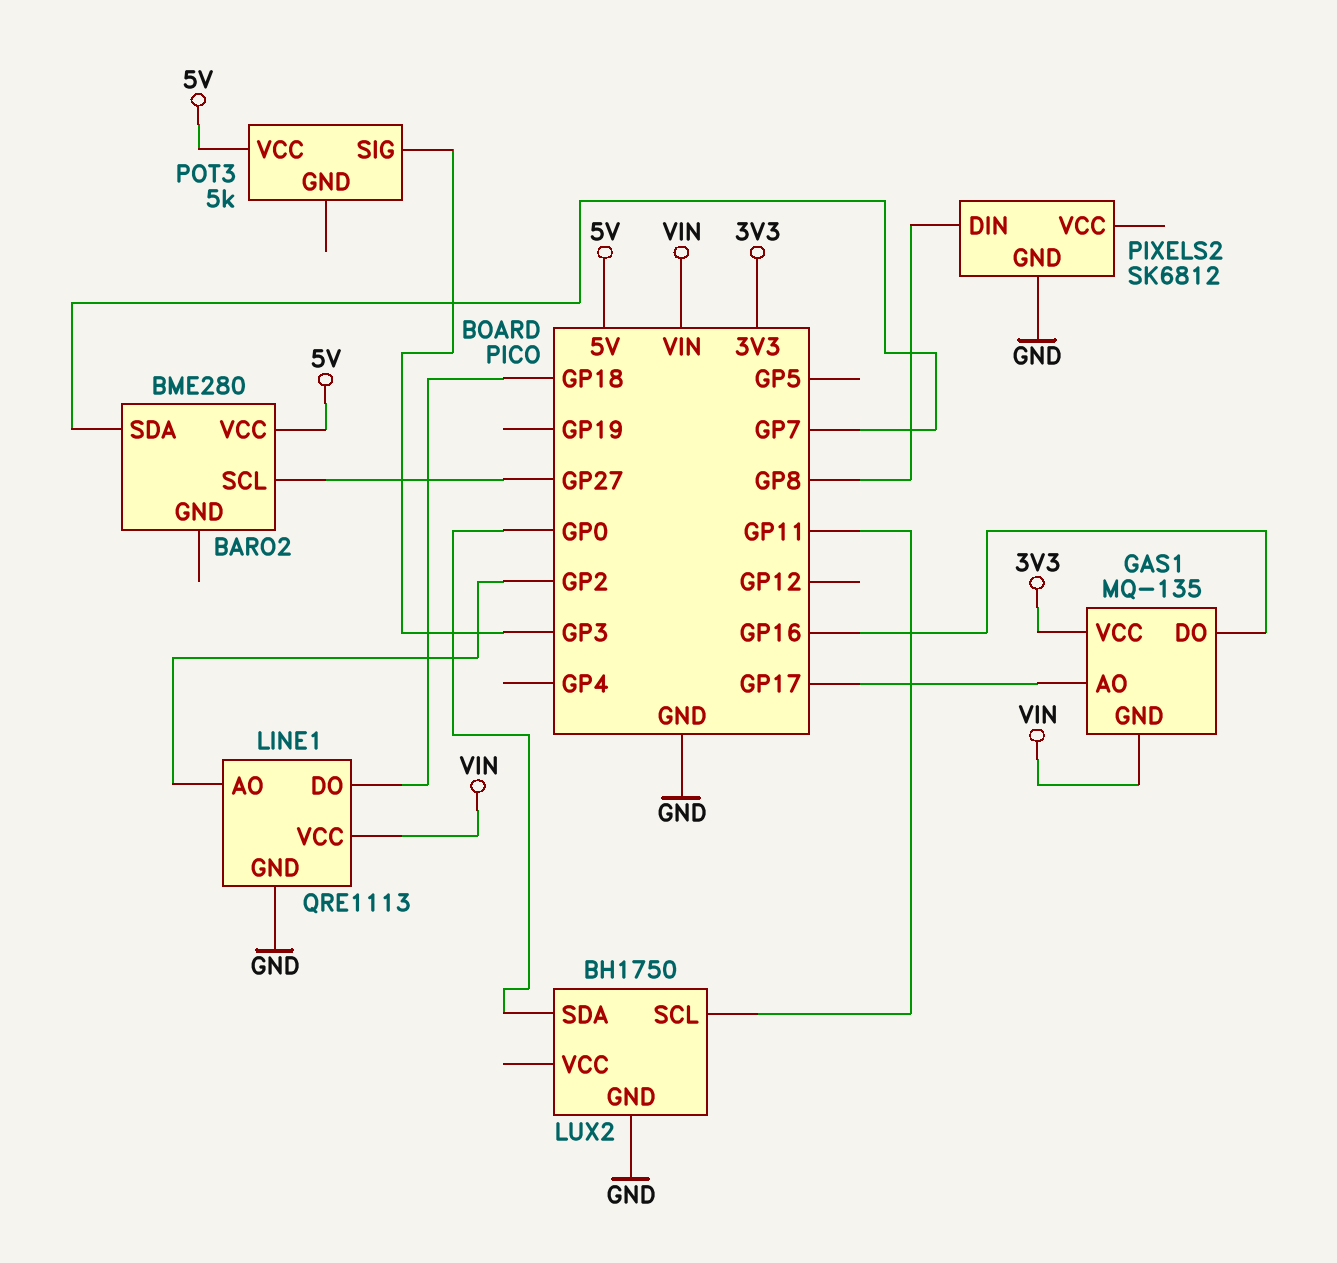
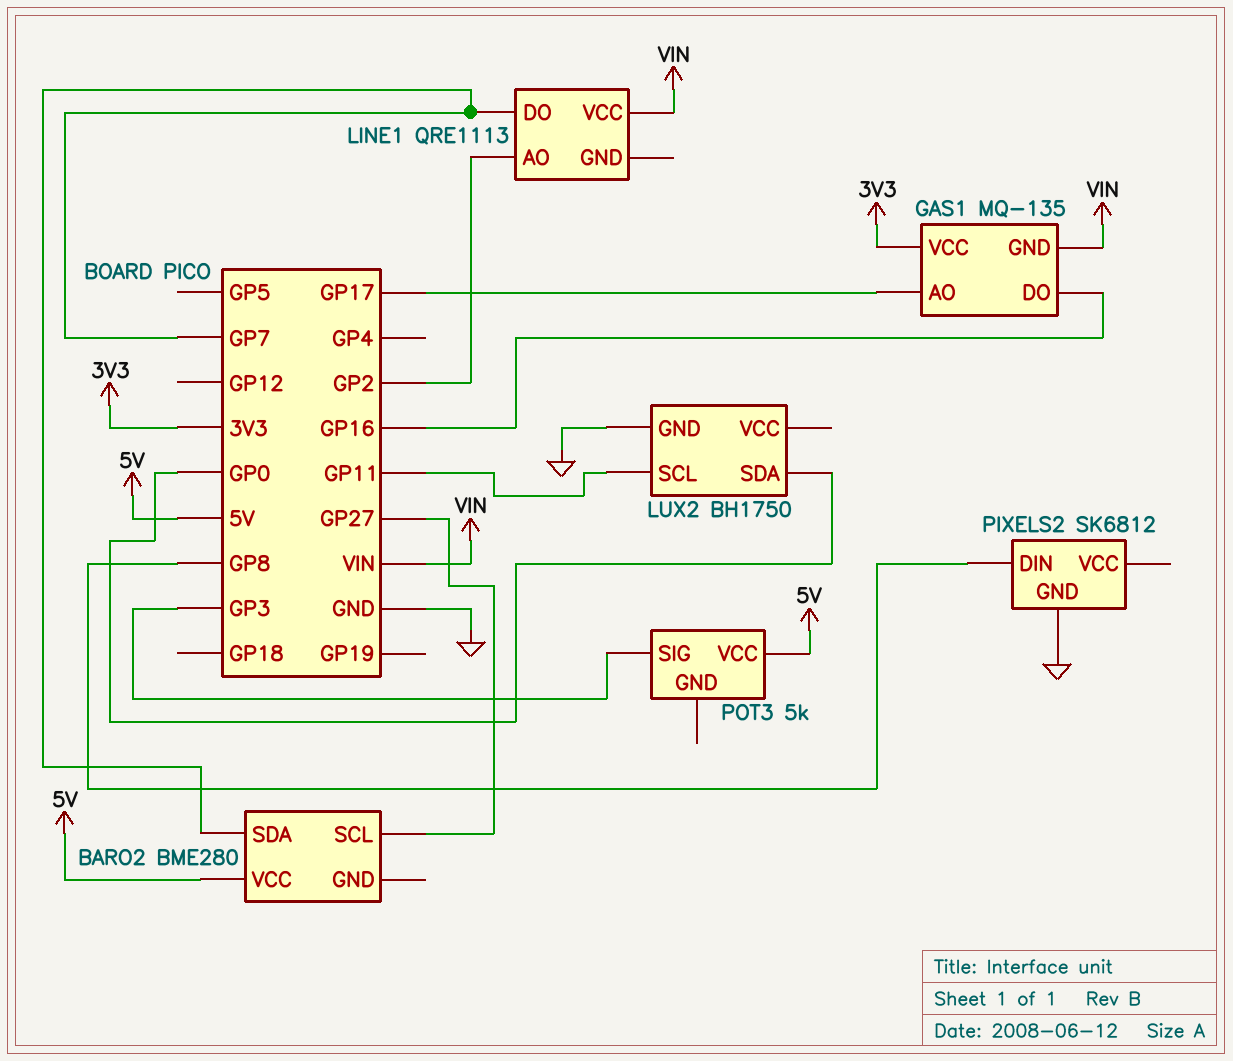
LINE1 pin DO: GP18 -> GP7
LINE1 pin GND: GND -> none

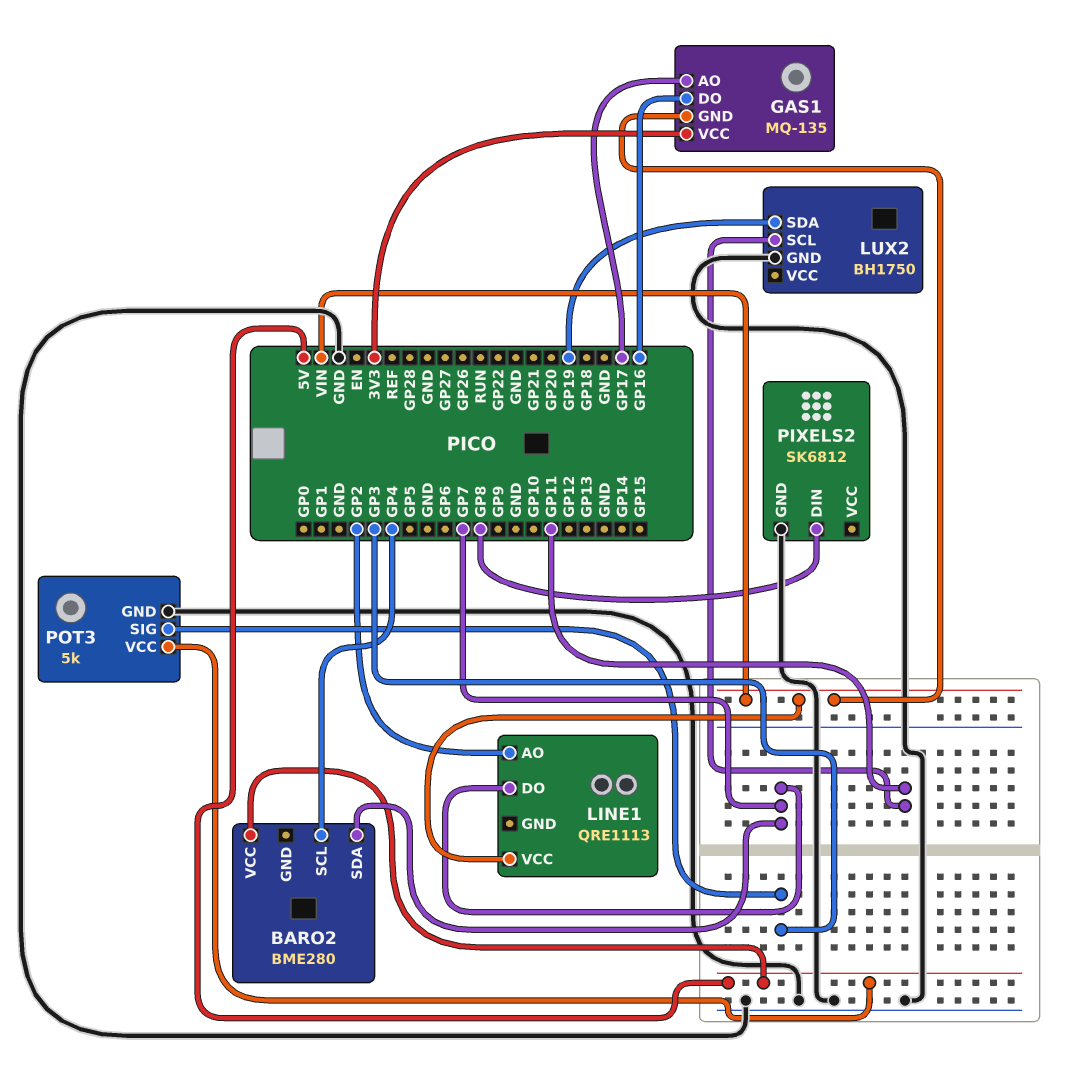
BARO2 pin SCL: GP27 -> GP4
LUX2 pin SDA: GP0 -> GP19
POT3 pin GND: none -> GND

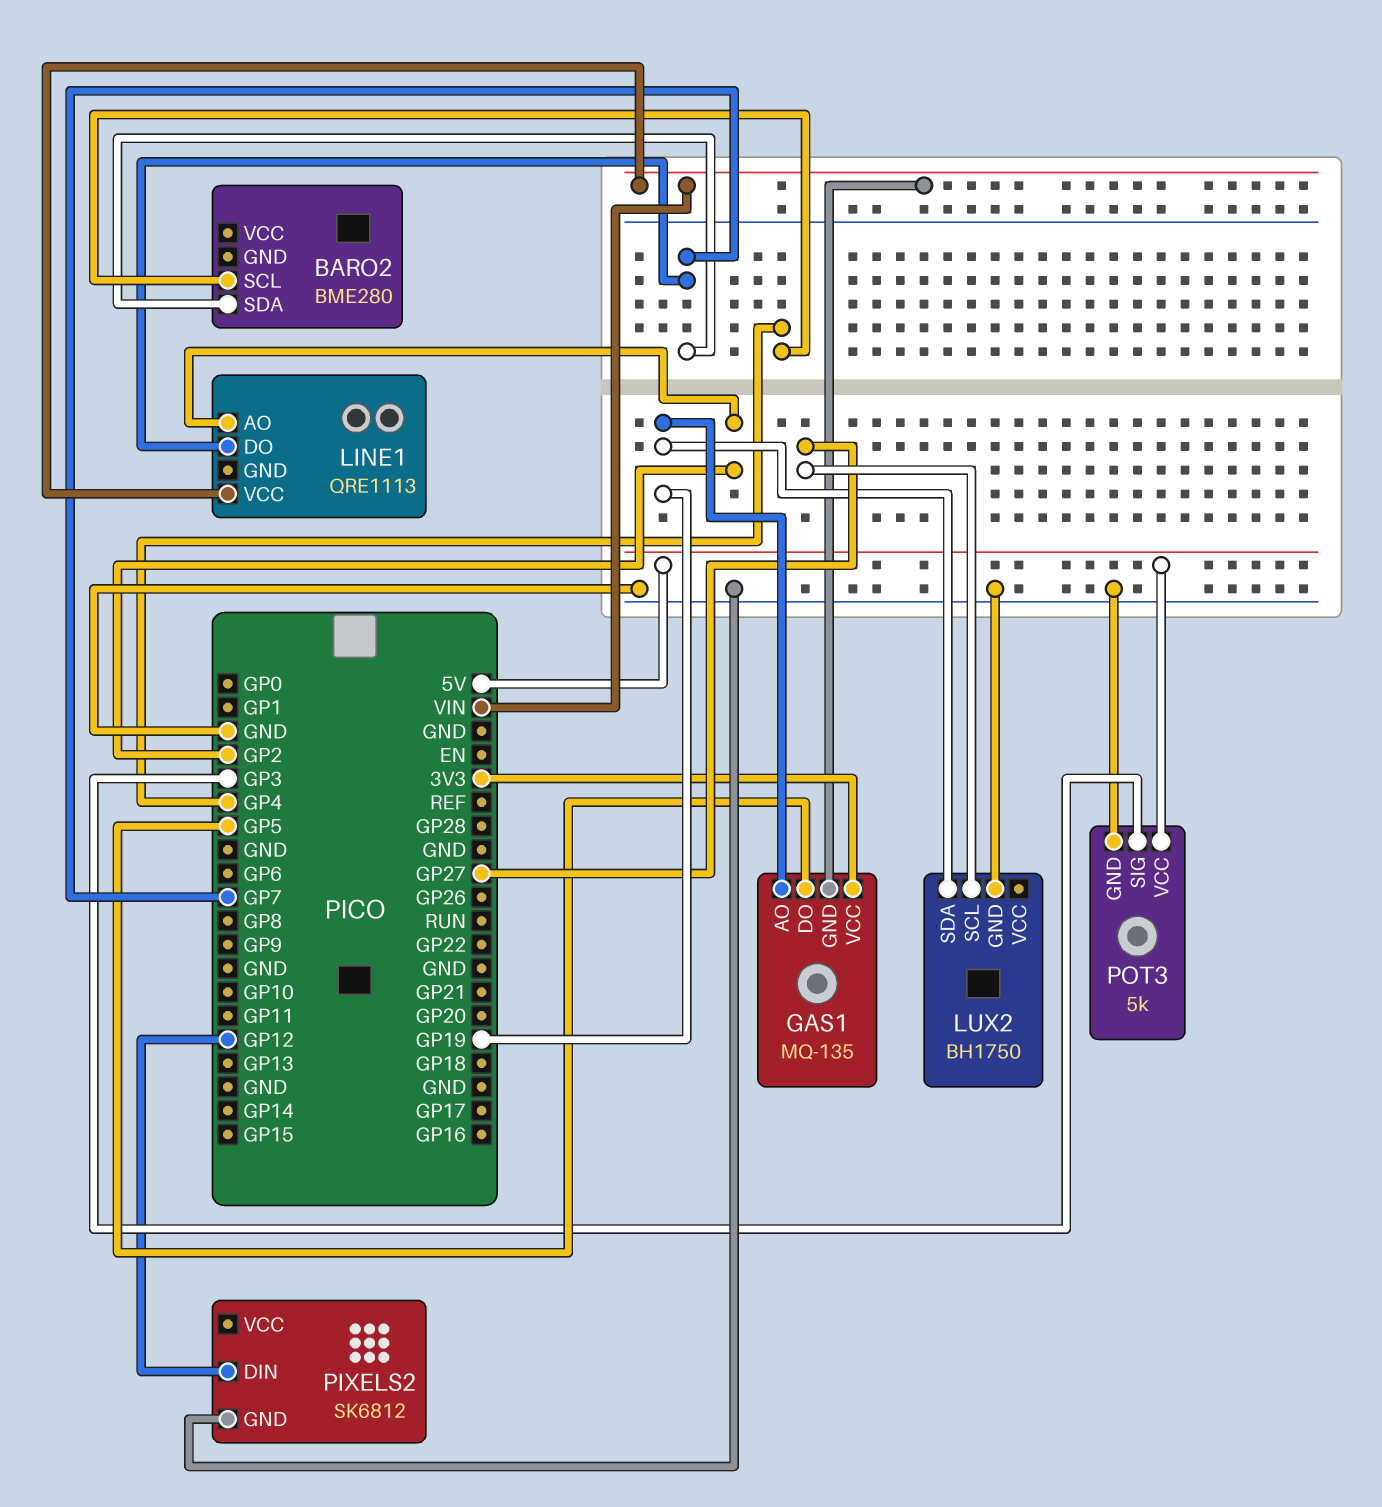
BARO2 pin VCC: 5V -> none
GAS1 pin AO: GP17 -> GP19
GAS1 pin DO: GP16 -> GP5
LUX2 pin SCL: GP11 -> GP27
PIXELS2 pin DIN: GP8 -> GP12

